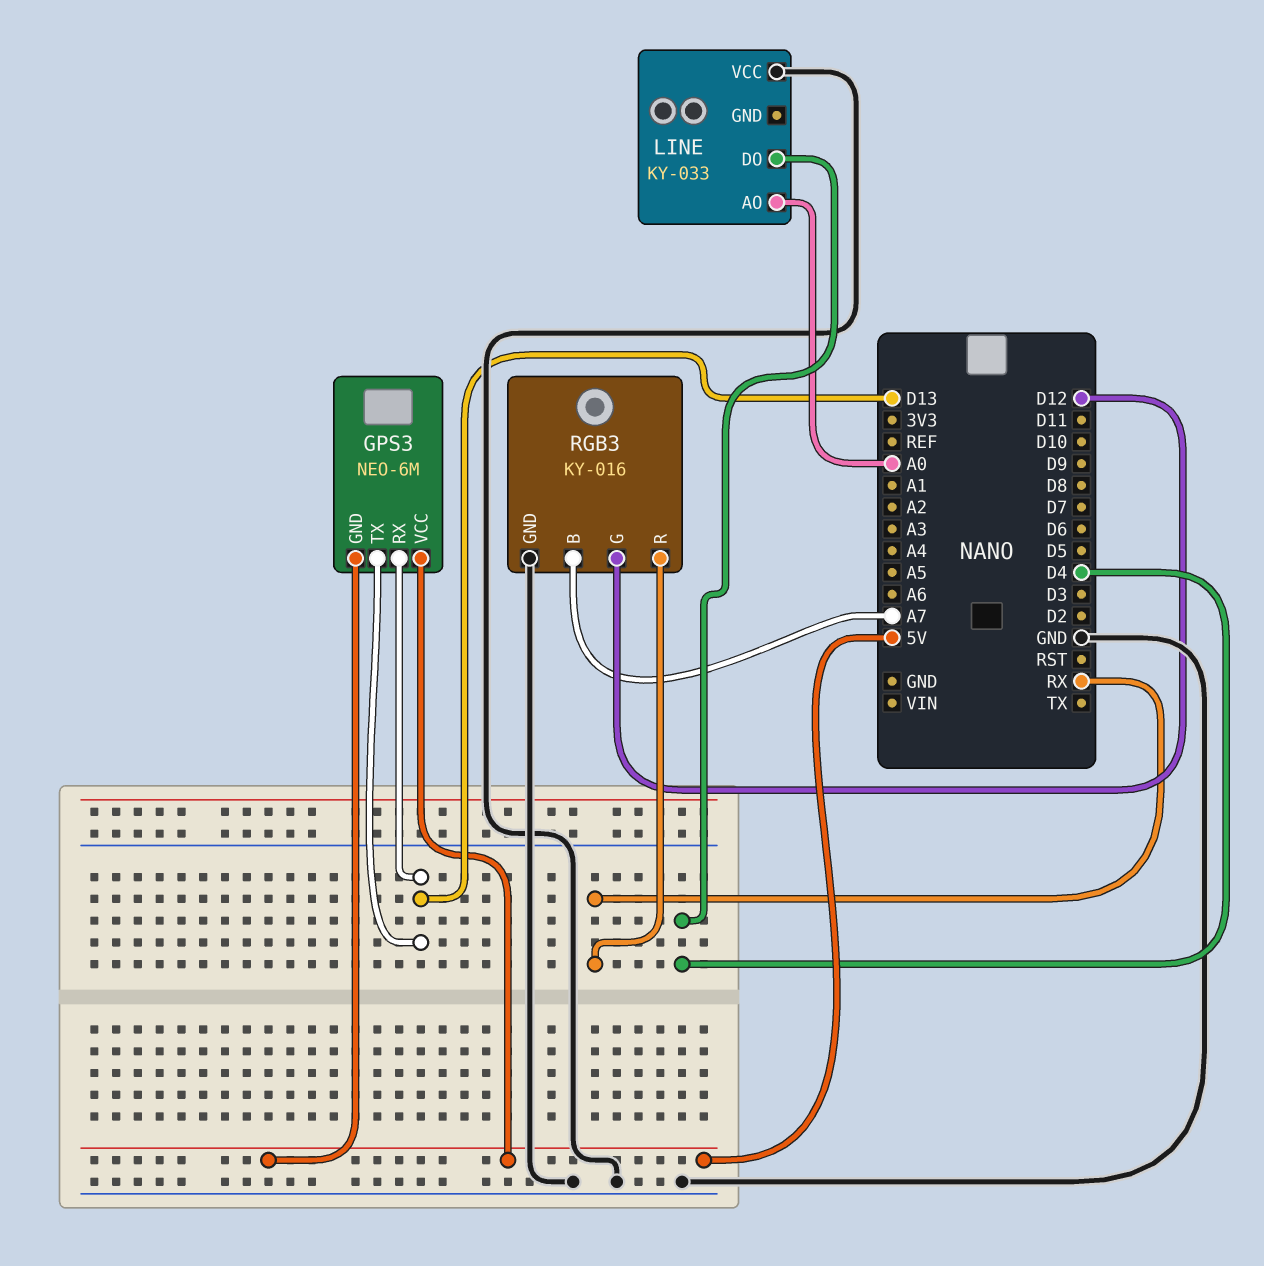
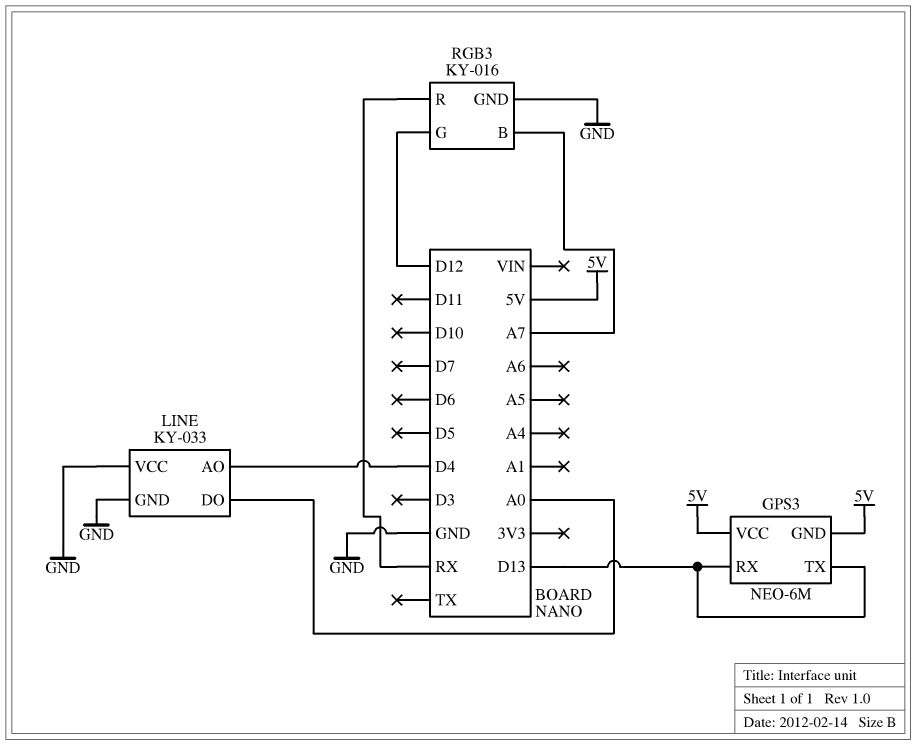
LINE pin AO: A0 -> D4
LINE pin DO: D4 -> A0
LINE pin GND: none -> GND

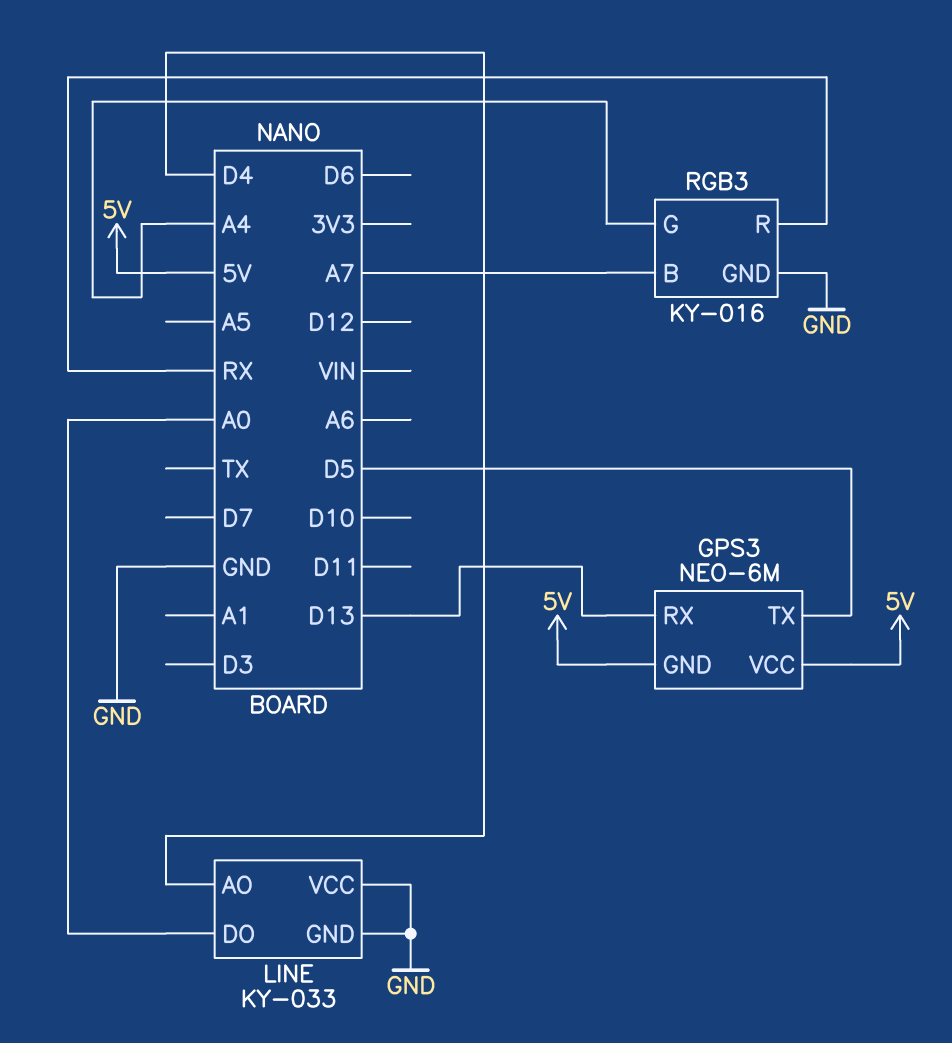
GPS3 pin TX: D13 -> D5
RGB3 pin G: D12 -> A4

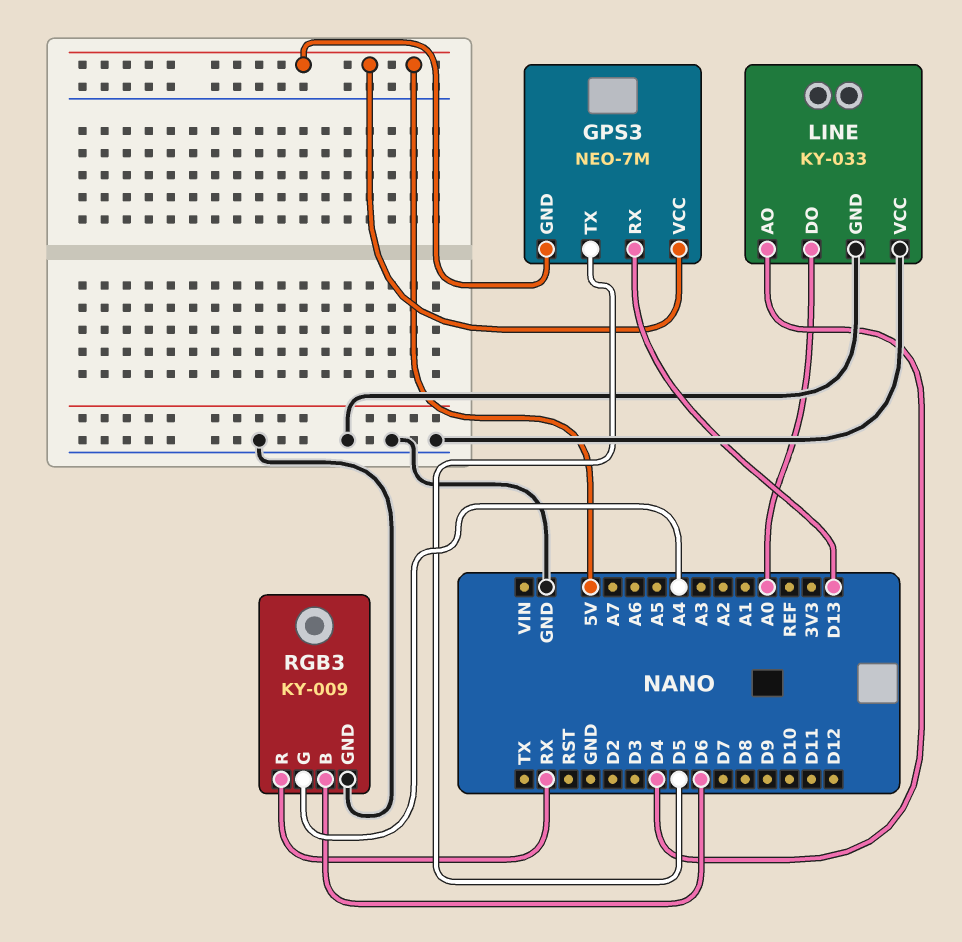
GPS3: NEO-6M -> NEO-7M
RGB3: KY-016 -> KY-009
RGB3 pin B: A7 -> D6

